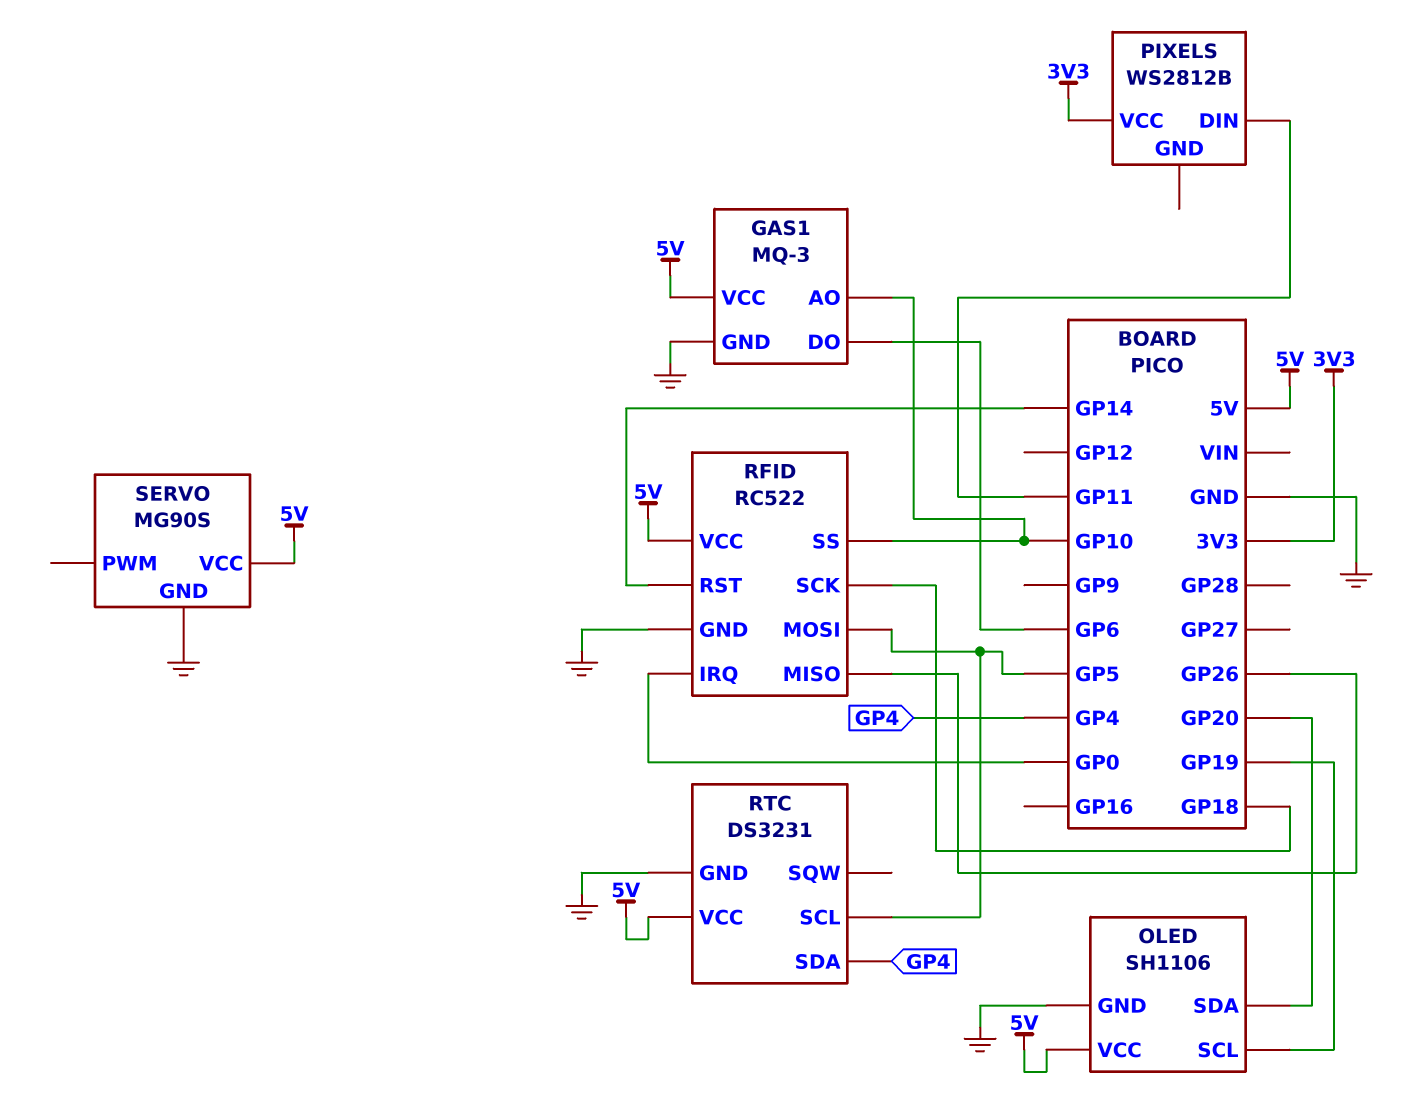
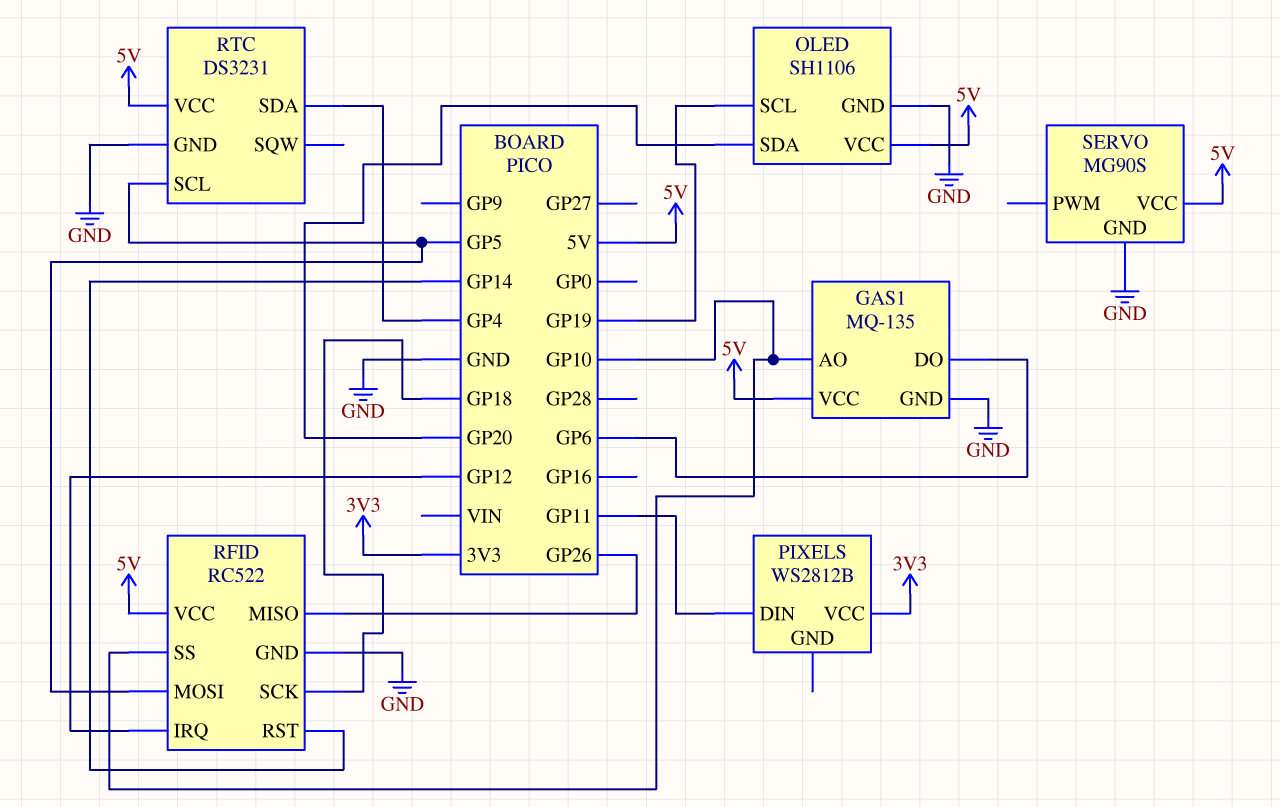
GAS1: MQ-3 -> MQ-135
RFID pin IRQ: GP0 -> GP12

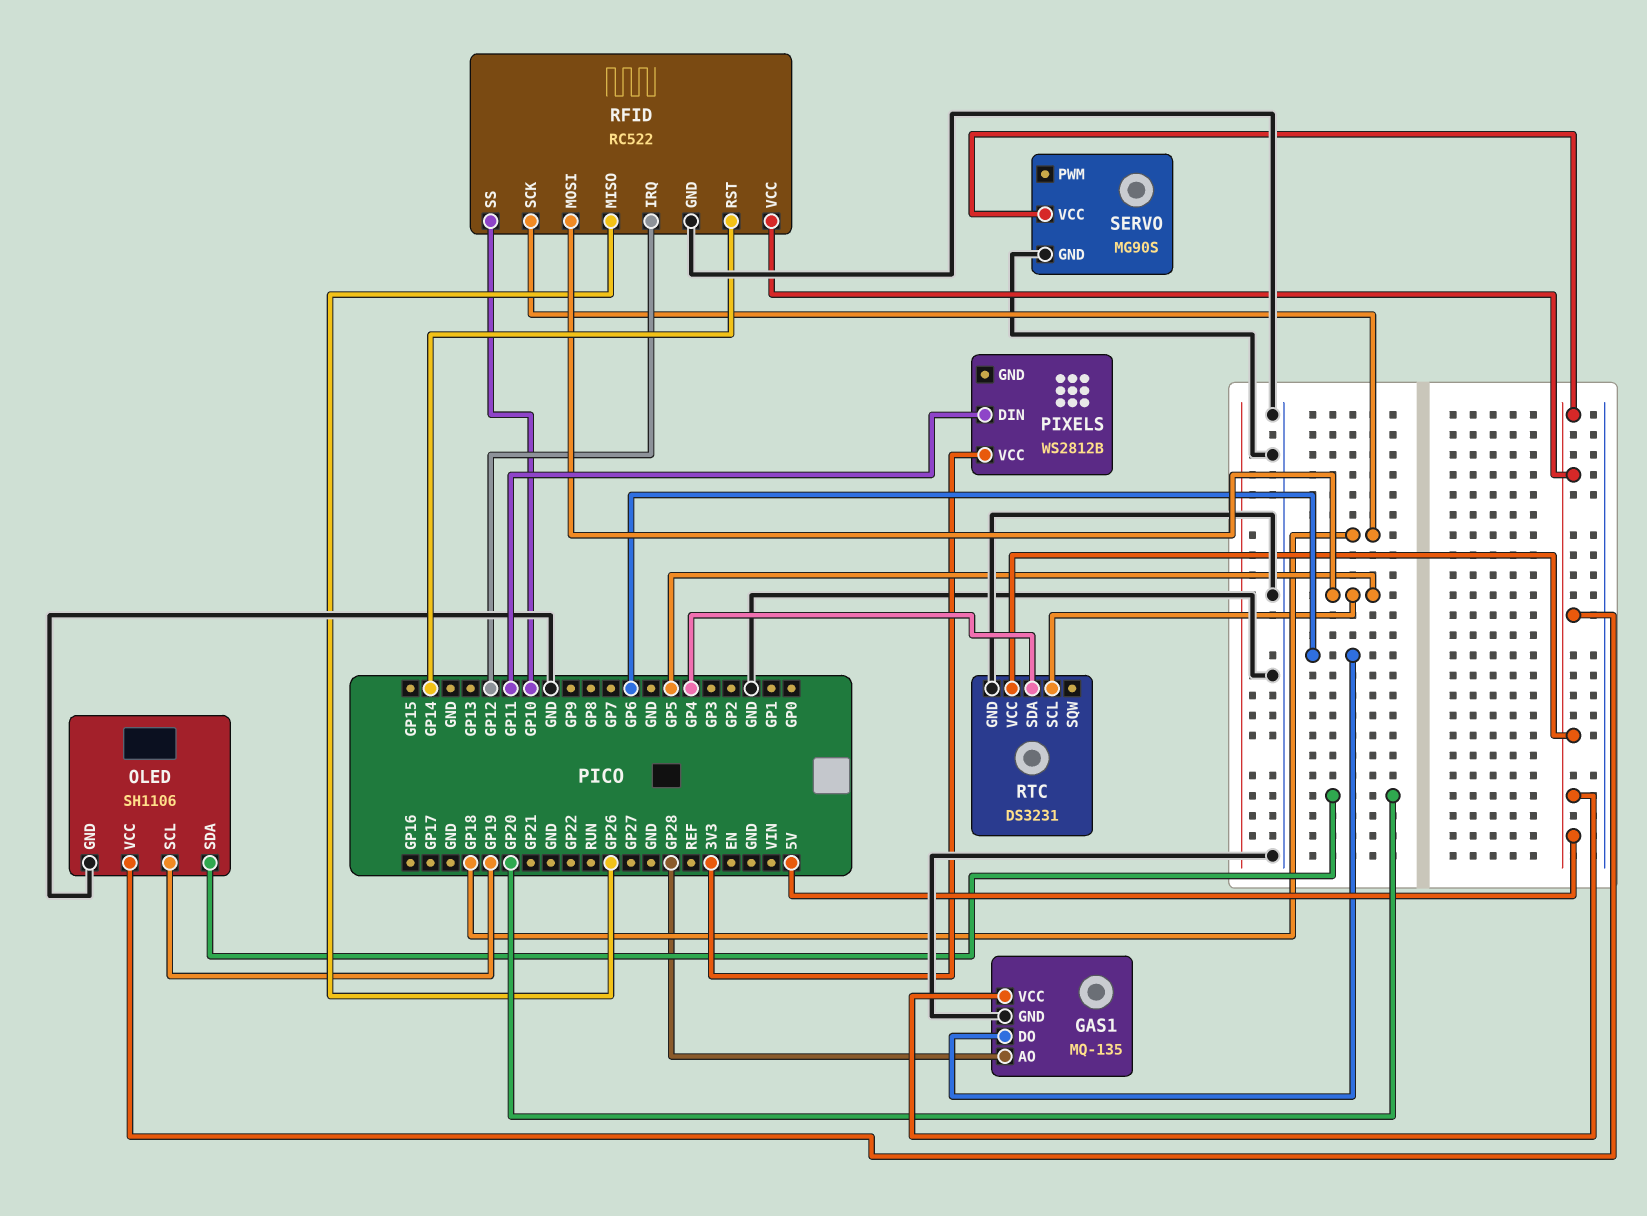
GAS1 pin AO: GP10 -> GP28

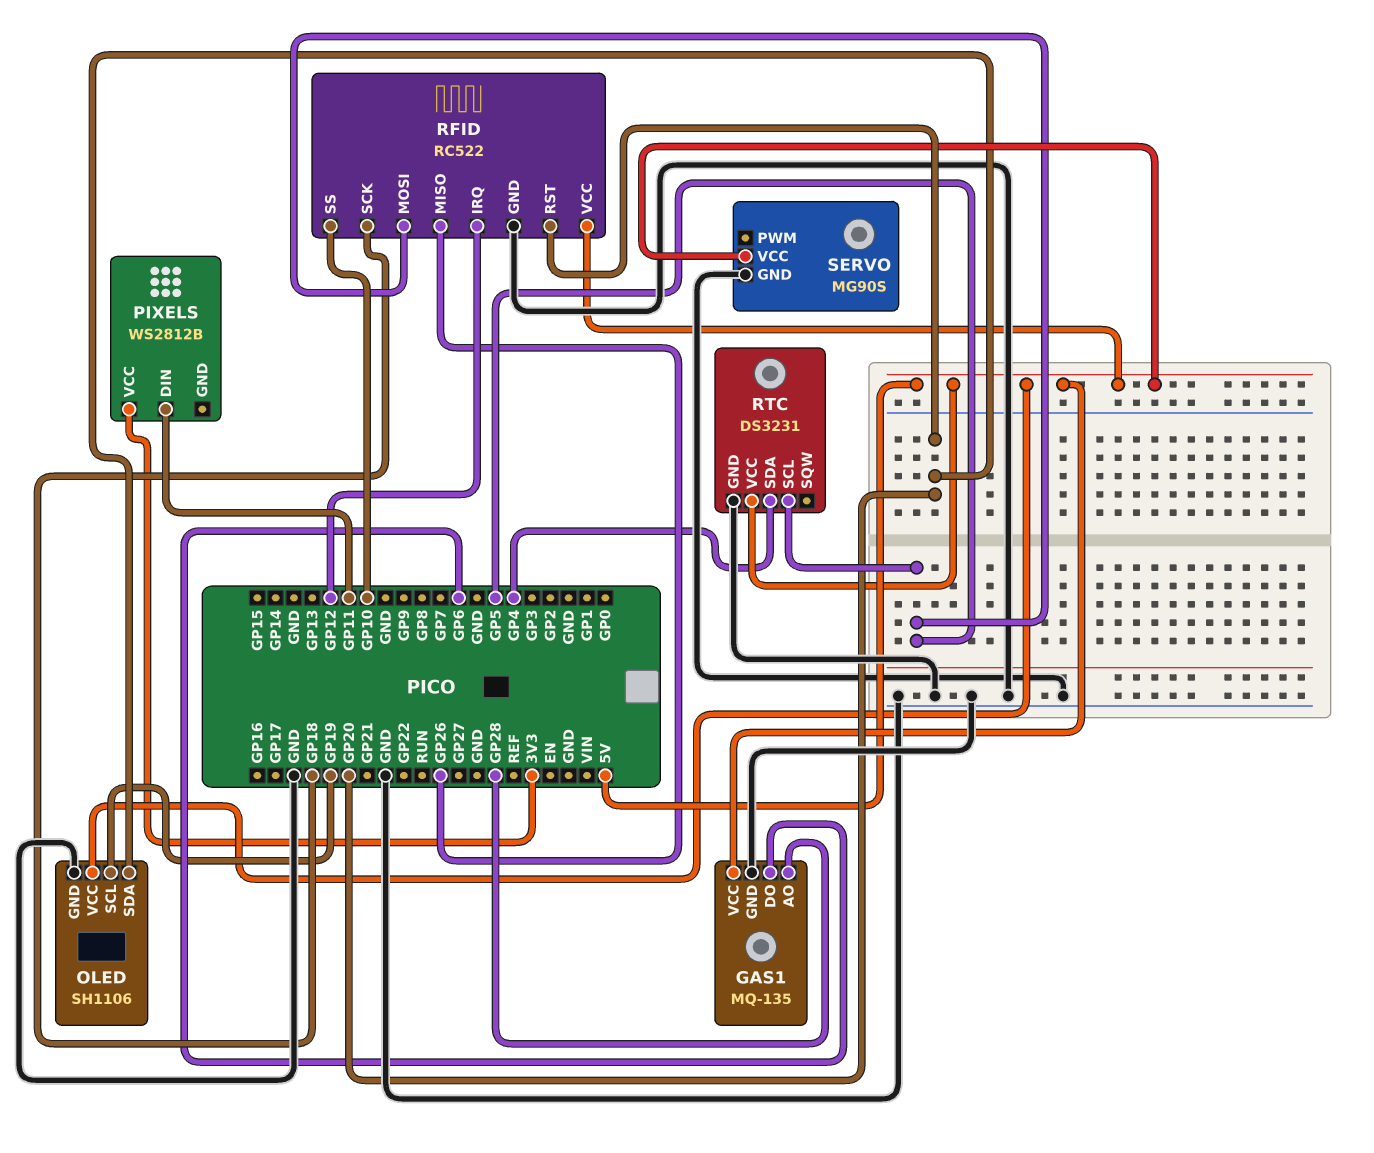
RFID pin RST: GP14 -> GP20

